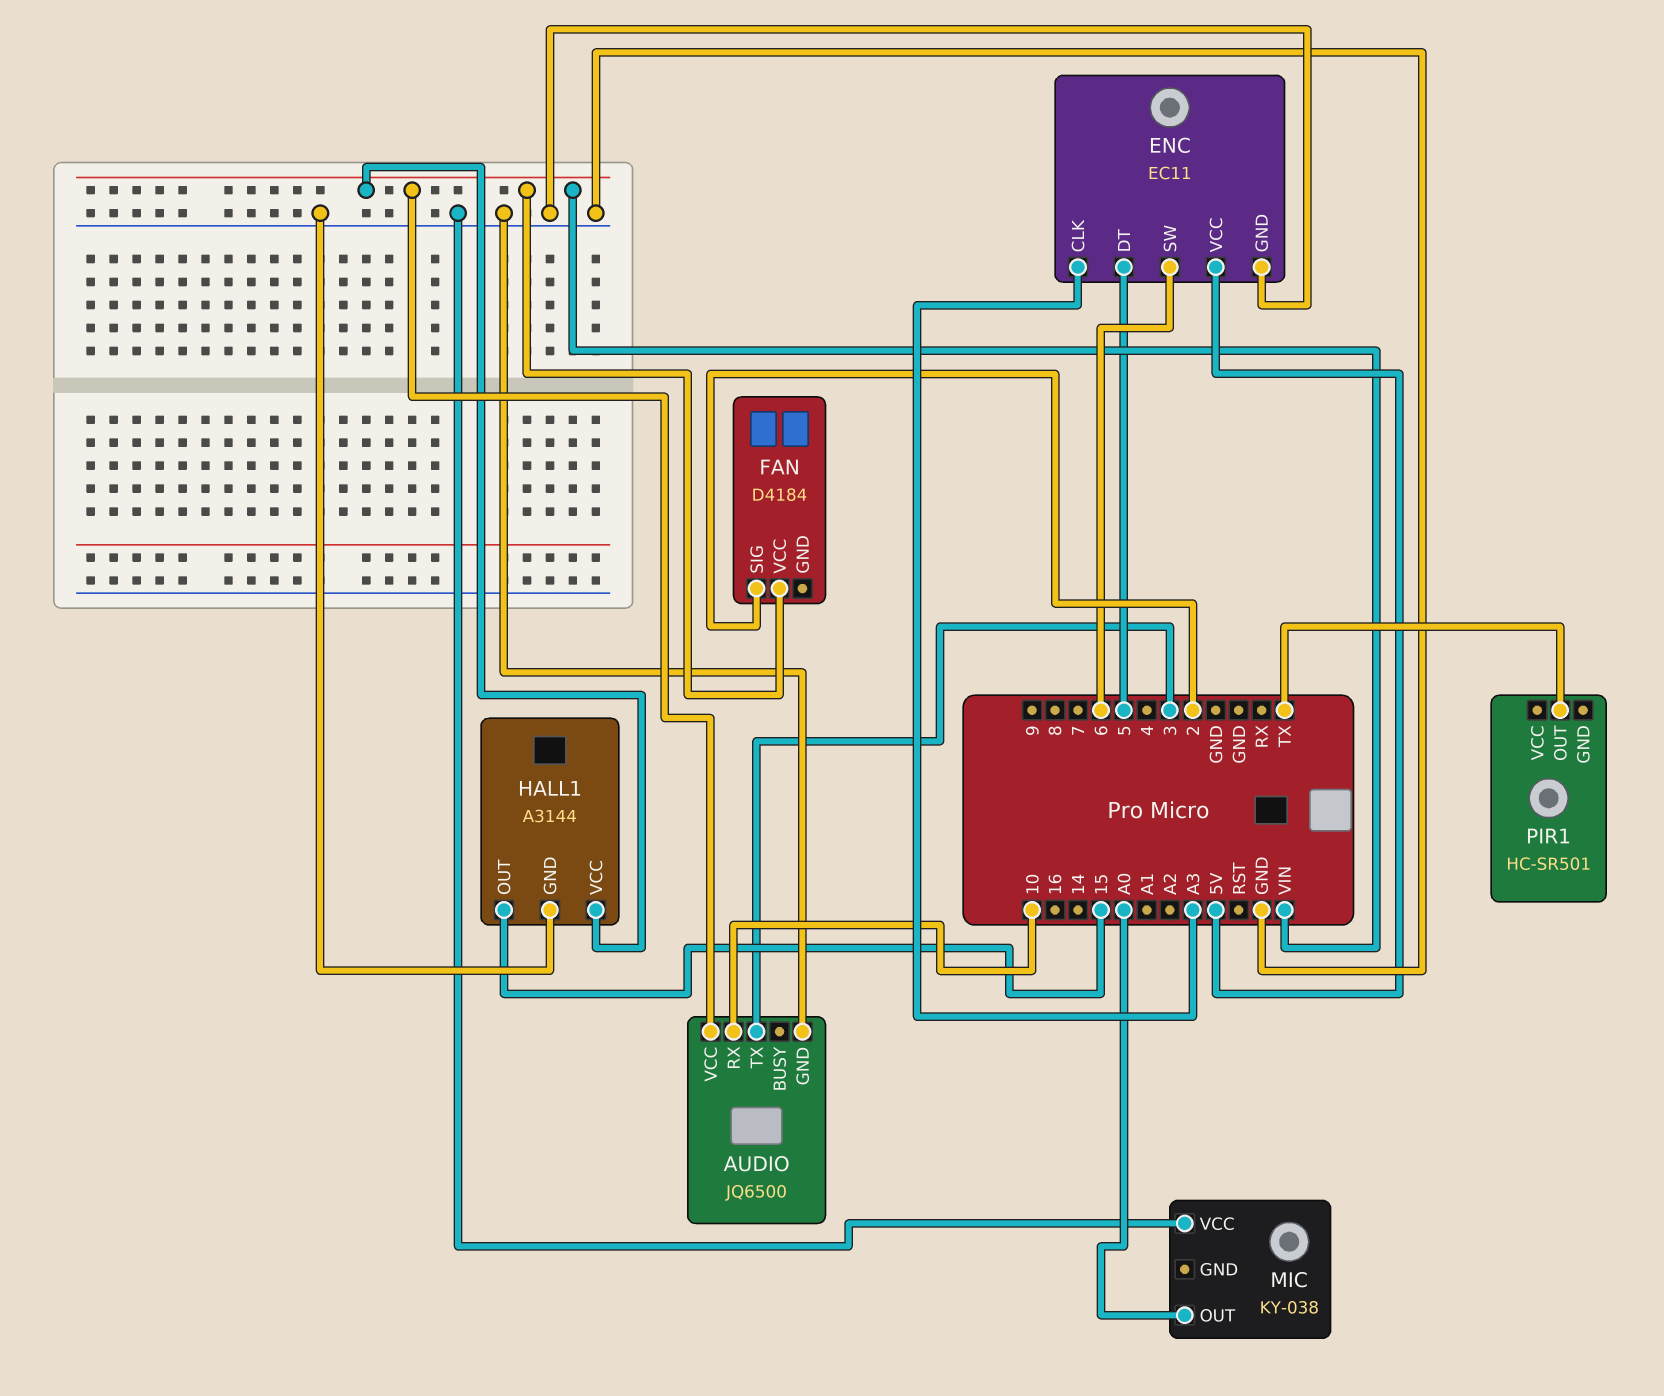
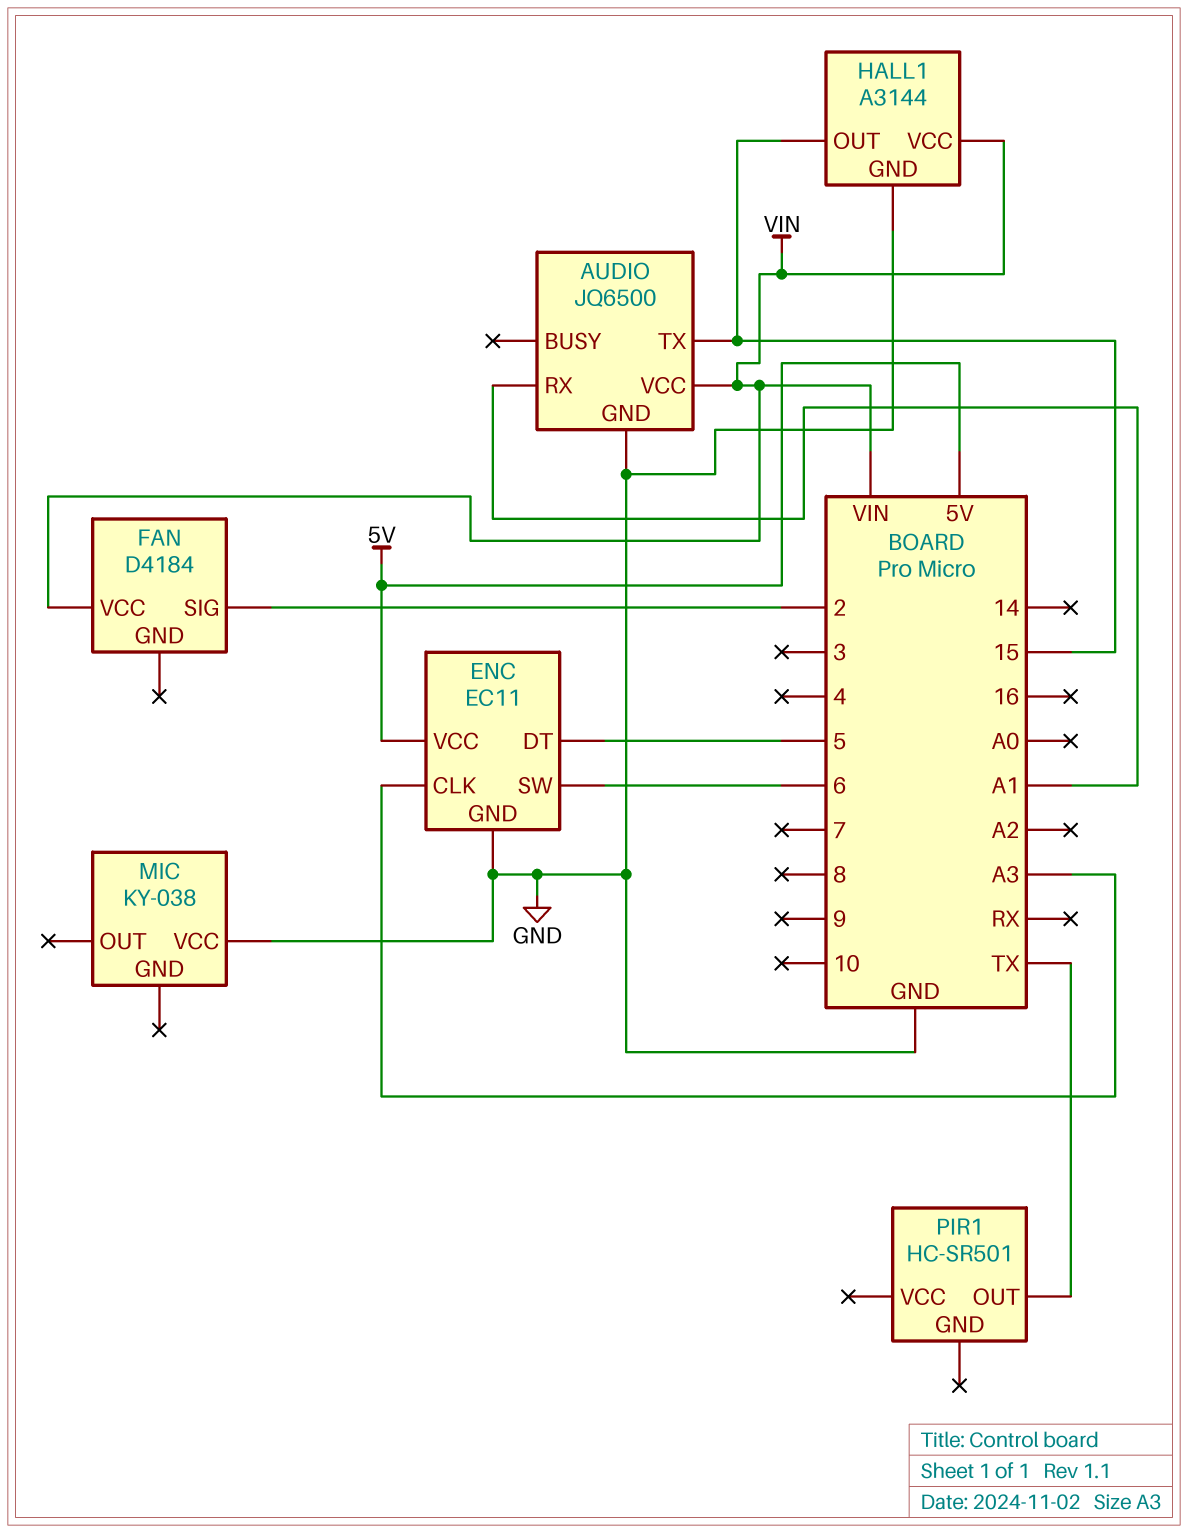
AUDIO pin RX: 10 -> A1
AUDIO pin TX: 3 -> 15
MIC pin OUT: A0 -> none

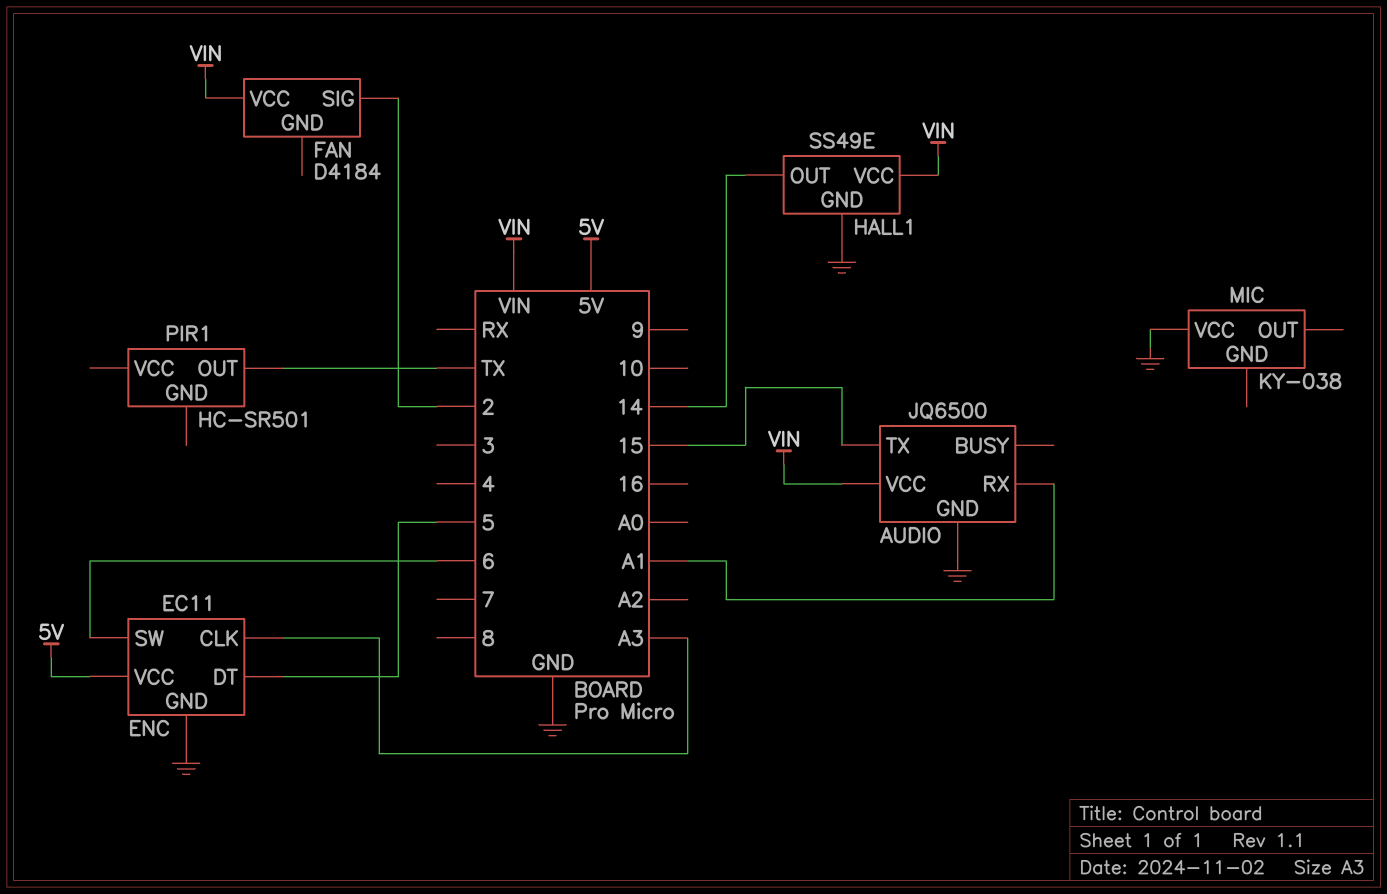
HALL1: A3144 -> SS49E
HALL1 pin OUT: 15 -> 14

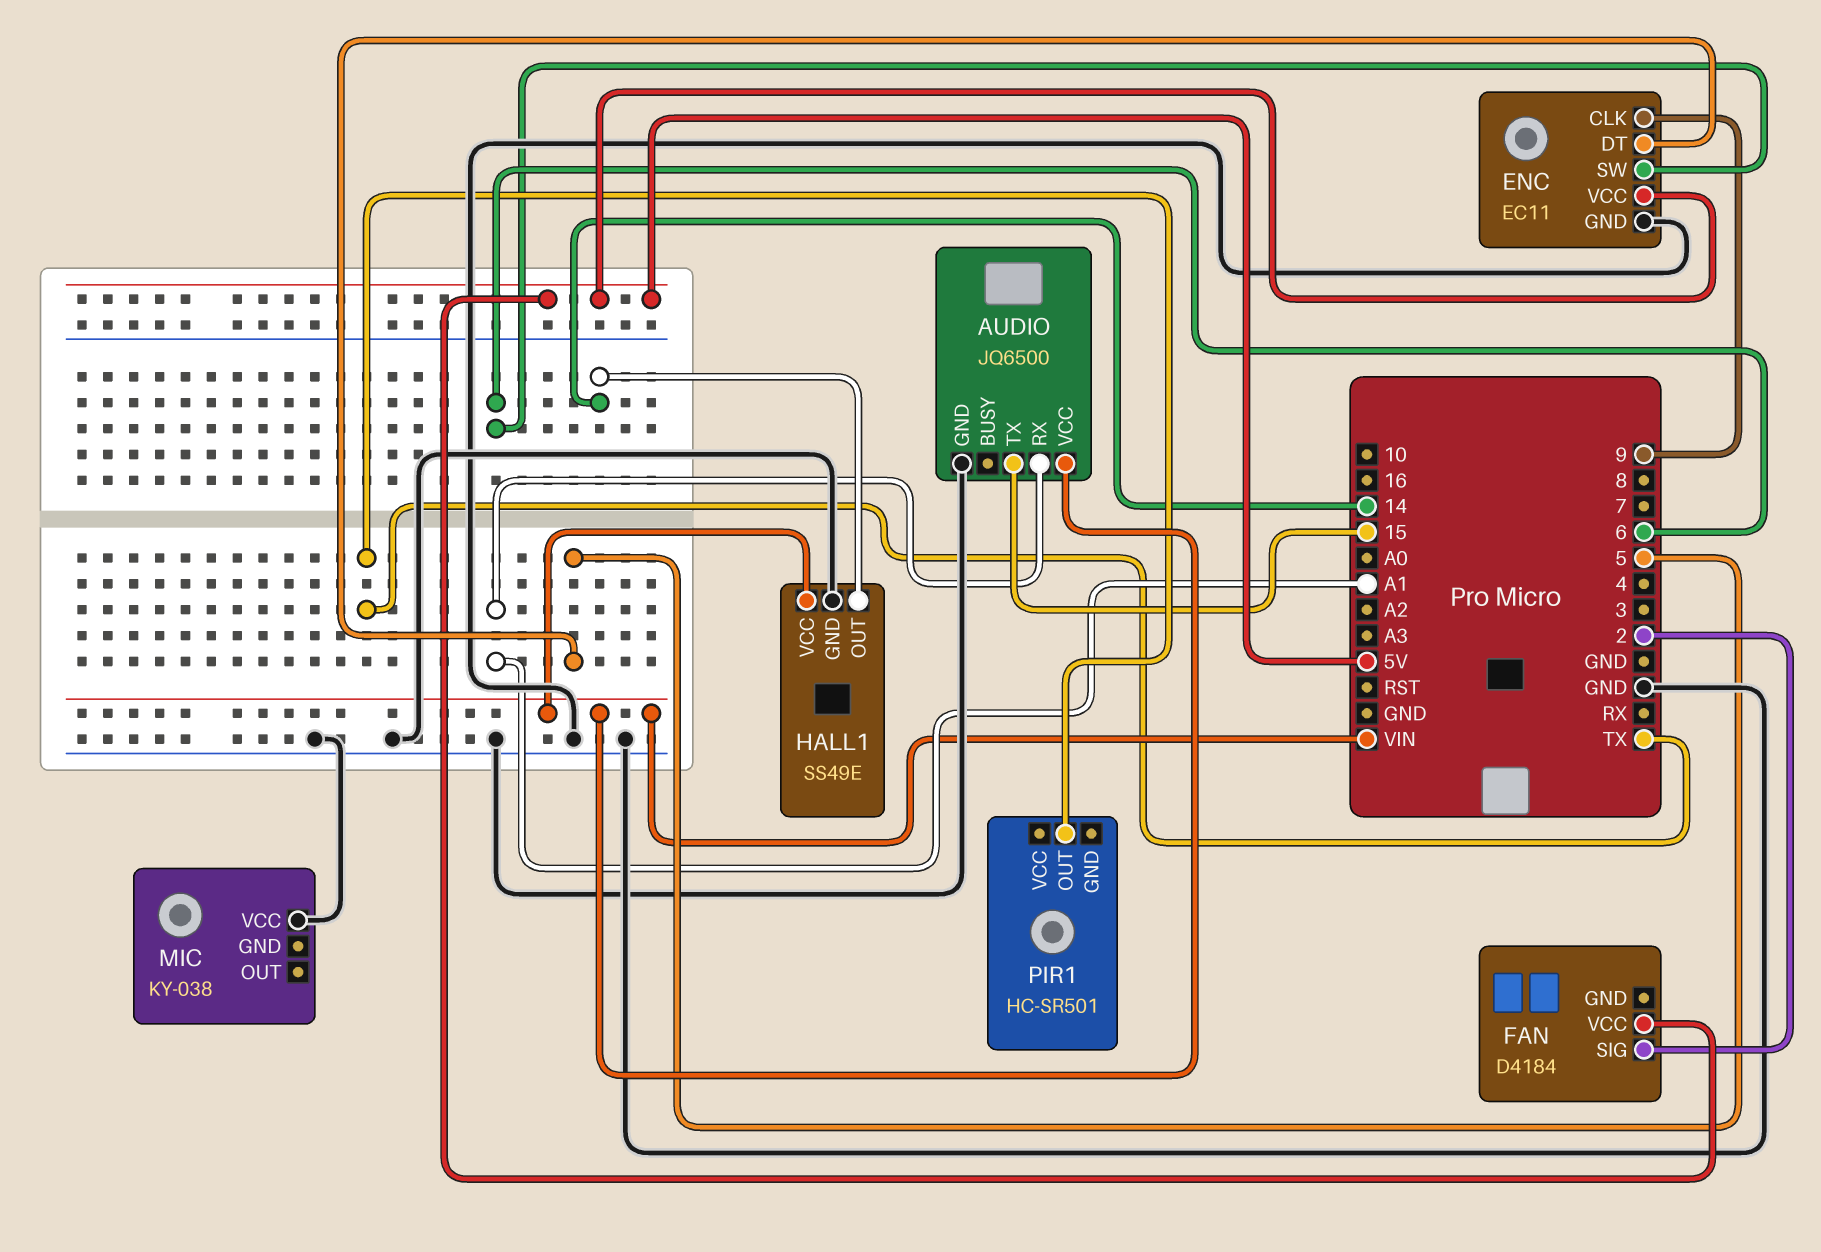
ENC pin CLK: A3 -> 9
FAN pin VCC: VIN -> 5V

